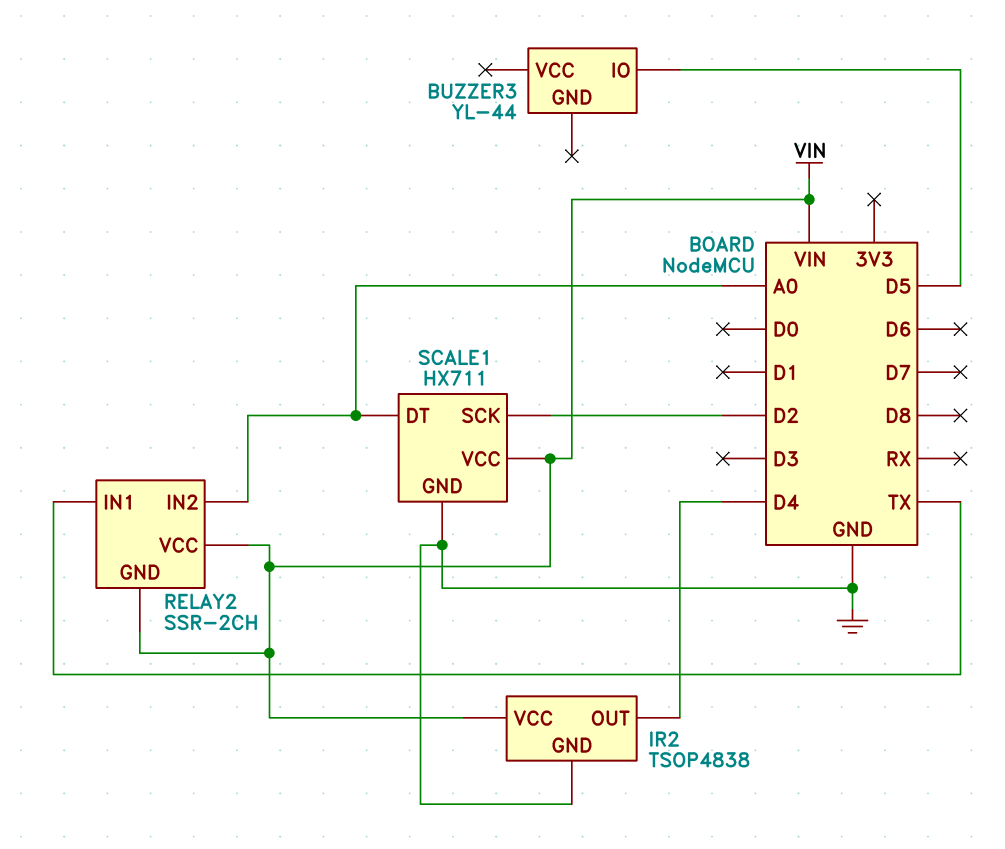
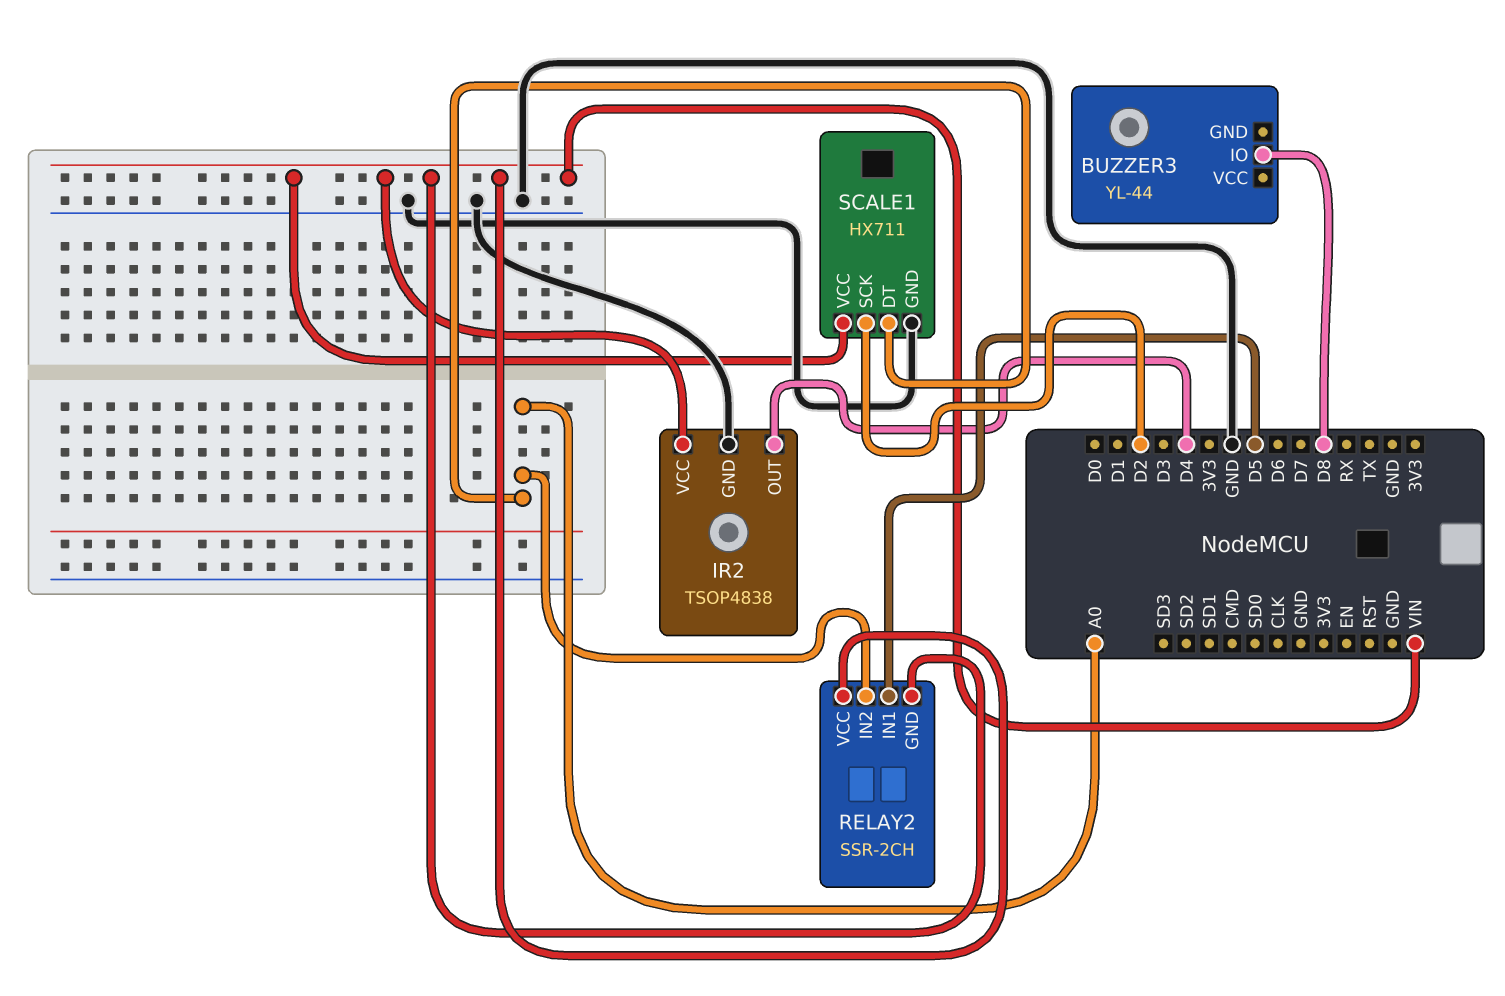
BUZZER3 pin IO: D5 -> D8
RELAY2 pin IN1: TX -> D5

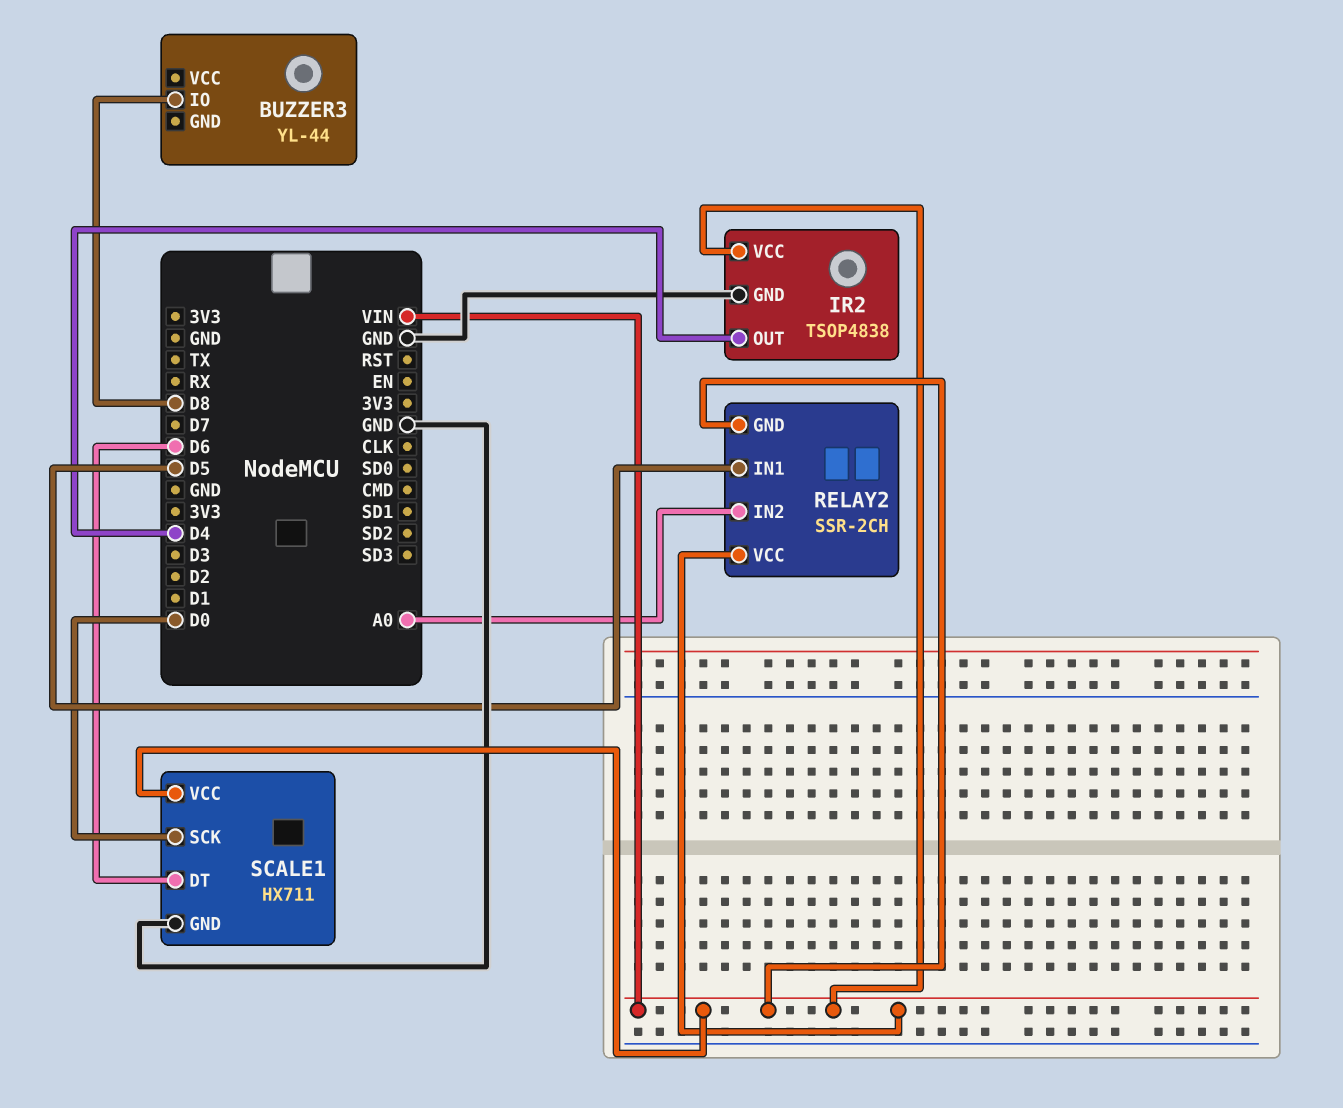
SCALE1 pin DT: A0 -> D6
SCALE1 pin SCK: D2 -> D0

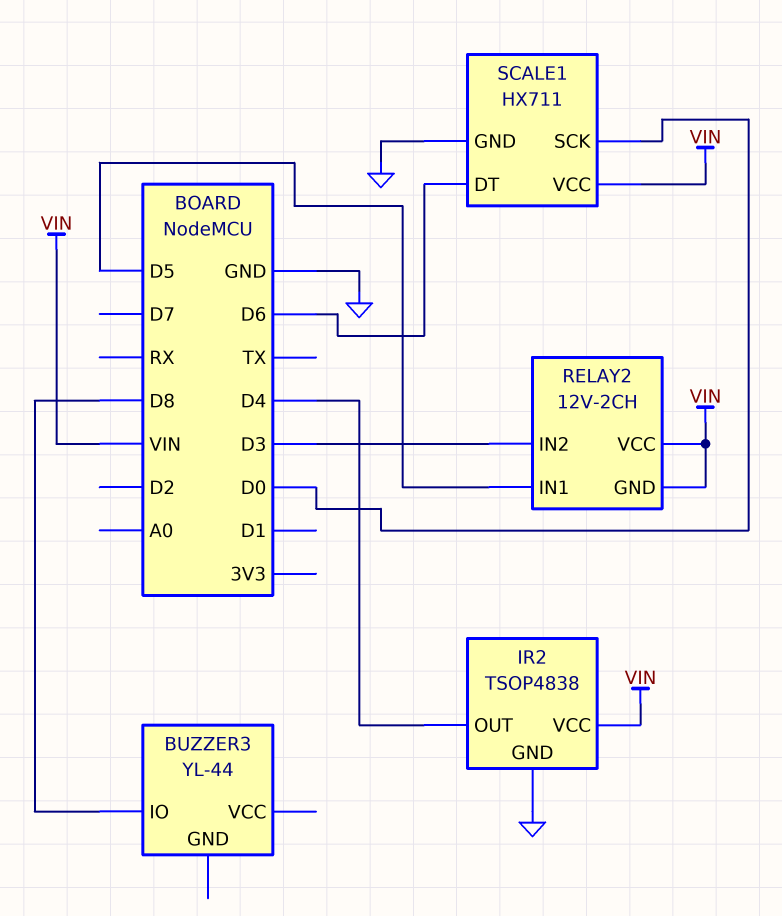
RELAY2: SSR-2CH -> 12V-2CH
RELAY2 pin IN2: A0 -> D3

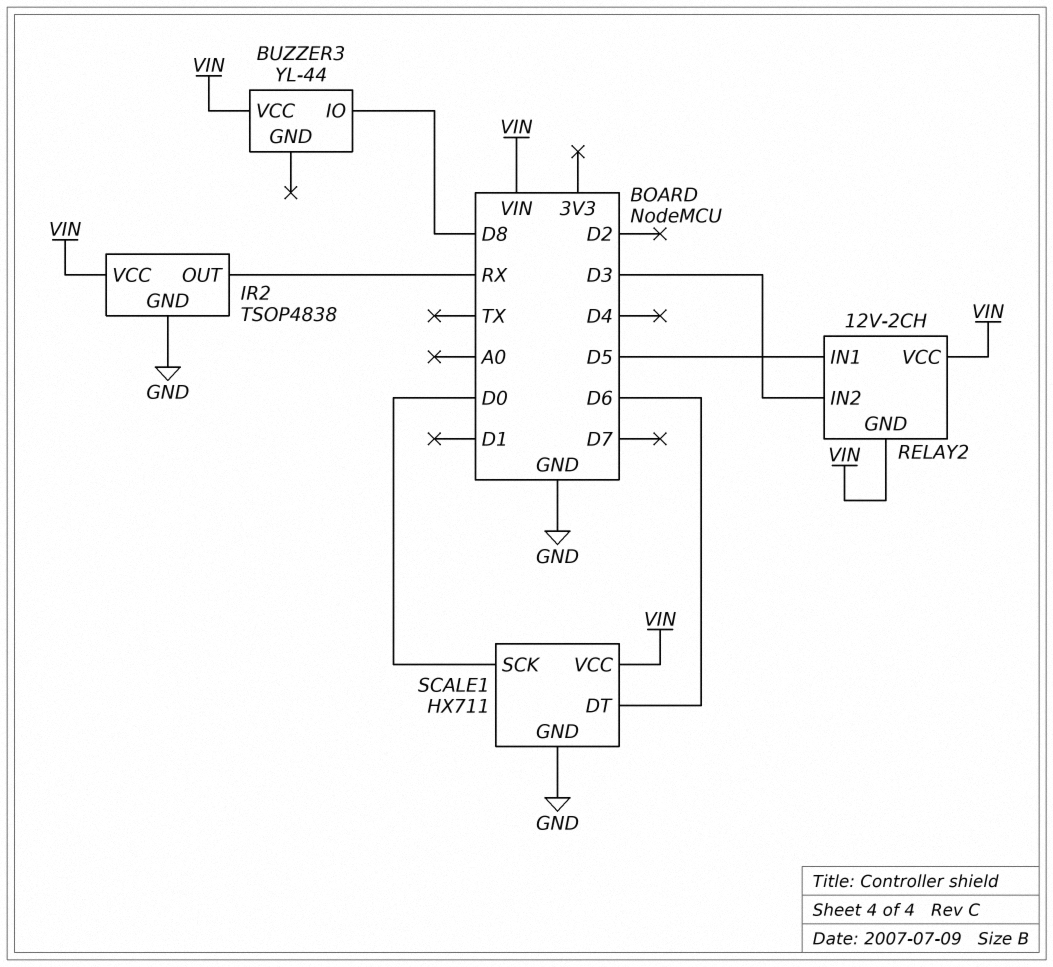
BUZZER3 pin VCC: none -> VIN
IR2 pin OUT: D4 -> RX

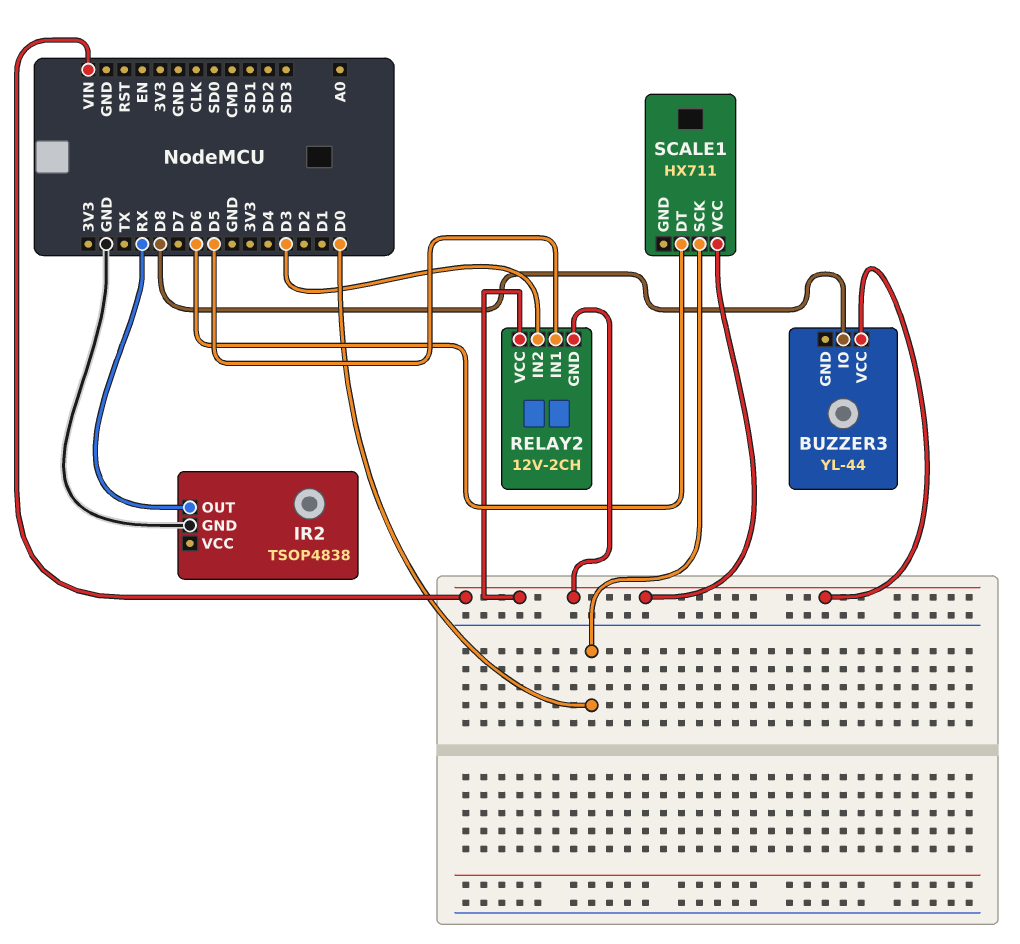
IR2 pin VCC: VIN -> none
SCALE1 pin GND: GND -> none

